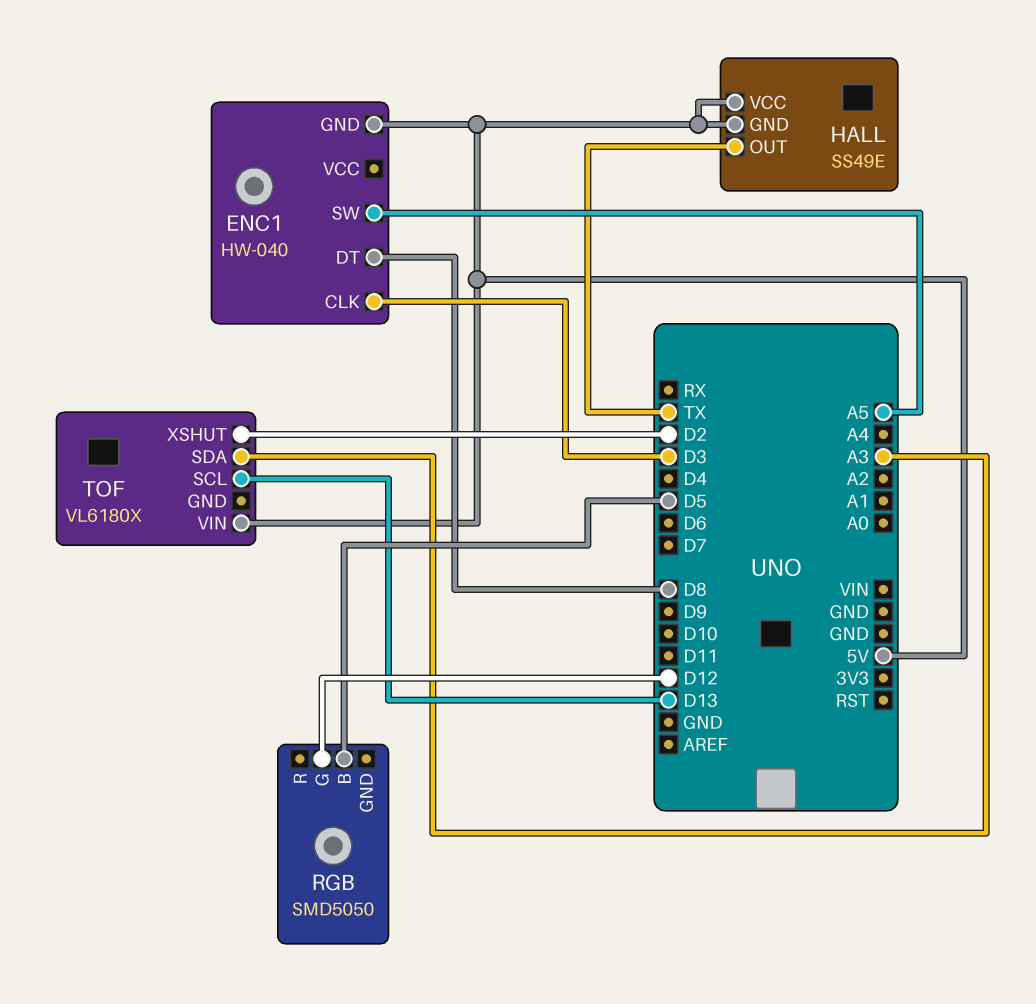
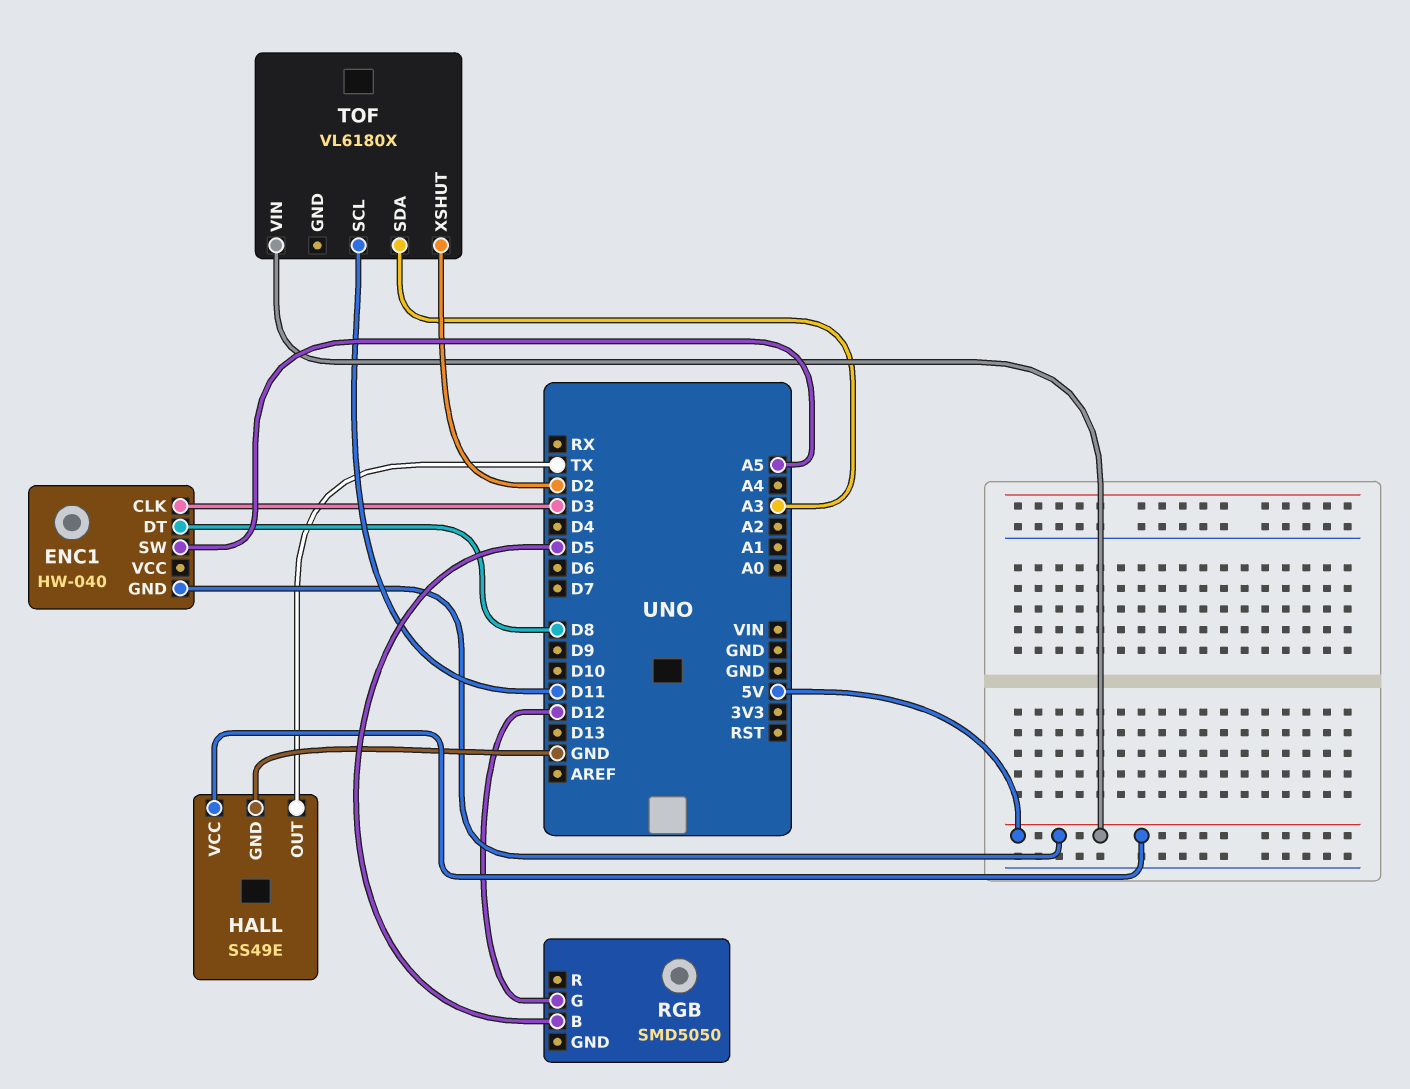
HALL pin GND: 5V -> GND
TOF pin SCL: D13 -> D11

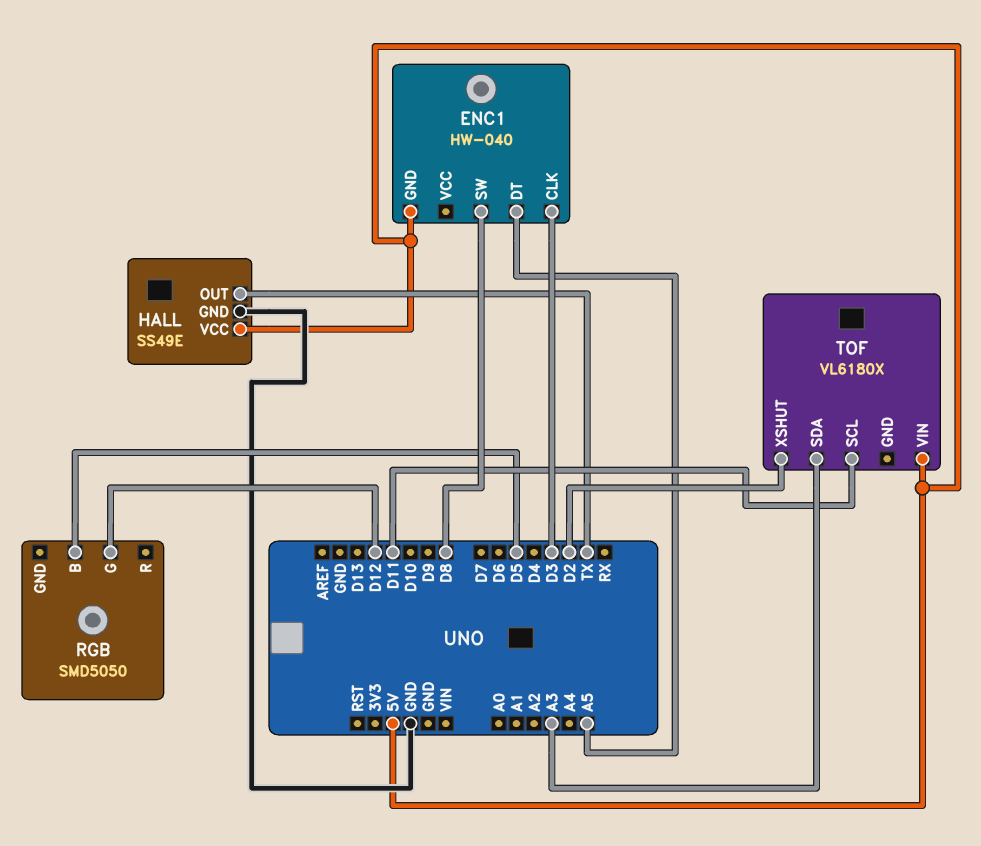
ENC1 pin DT: D8 -> A5
ENC1 pin SW: A5 -> D8

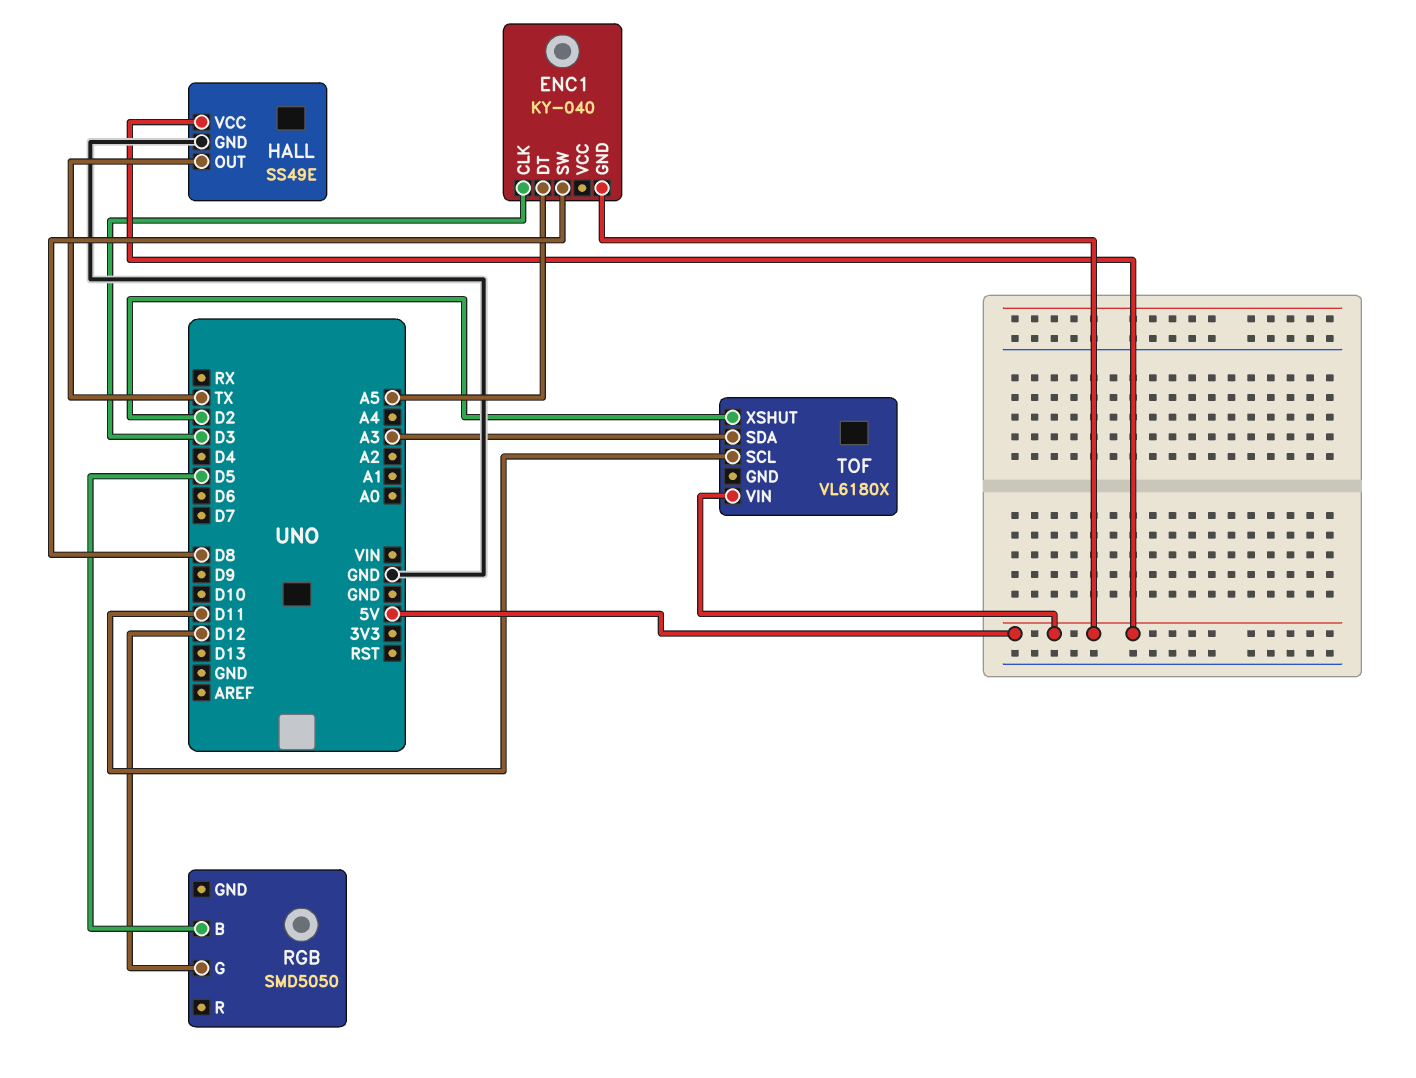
ENC1: HW-040 -> KY-040

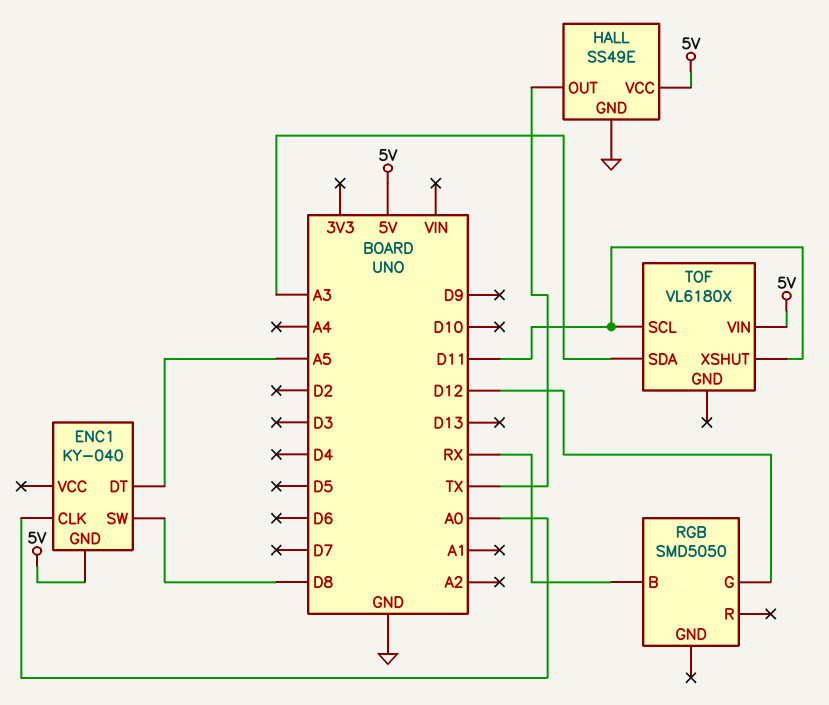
ENC1 pin CLK: D3 -> A0
RGB pin B: D5 -> RX
TOF pin XSHUT: D2 -> D11

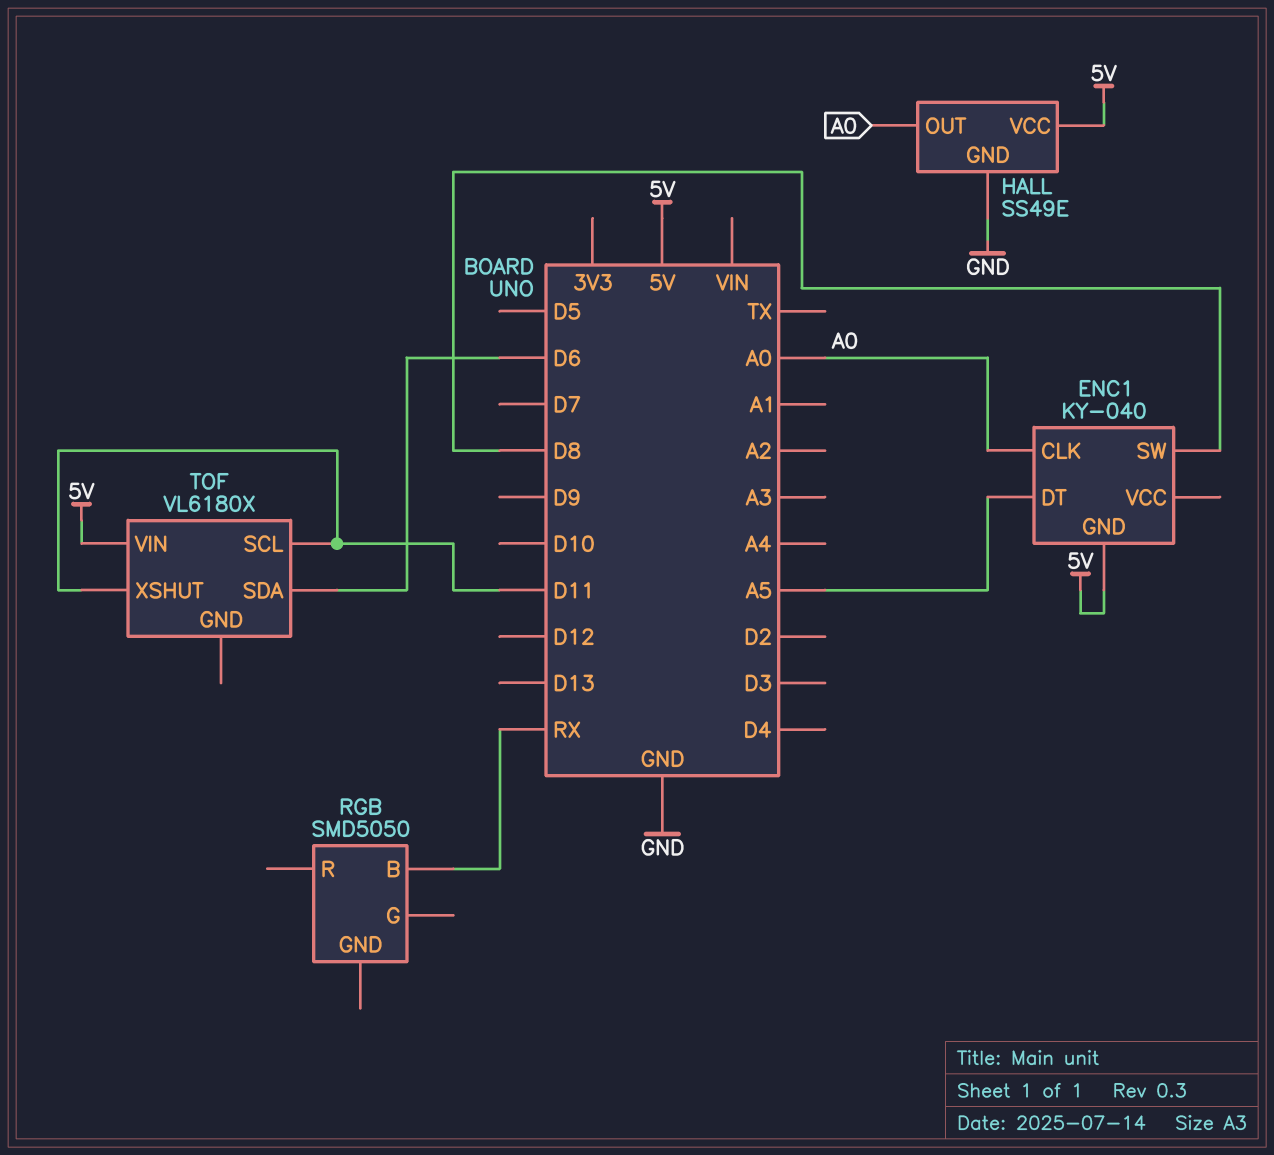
HALL pin OUT: TX -> A0
RGB pin G: D12 -> none
TOF pin SDA: A3 -> D6

